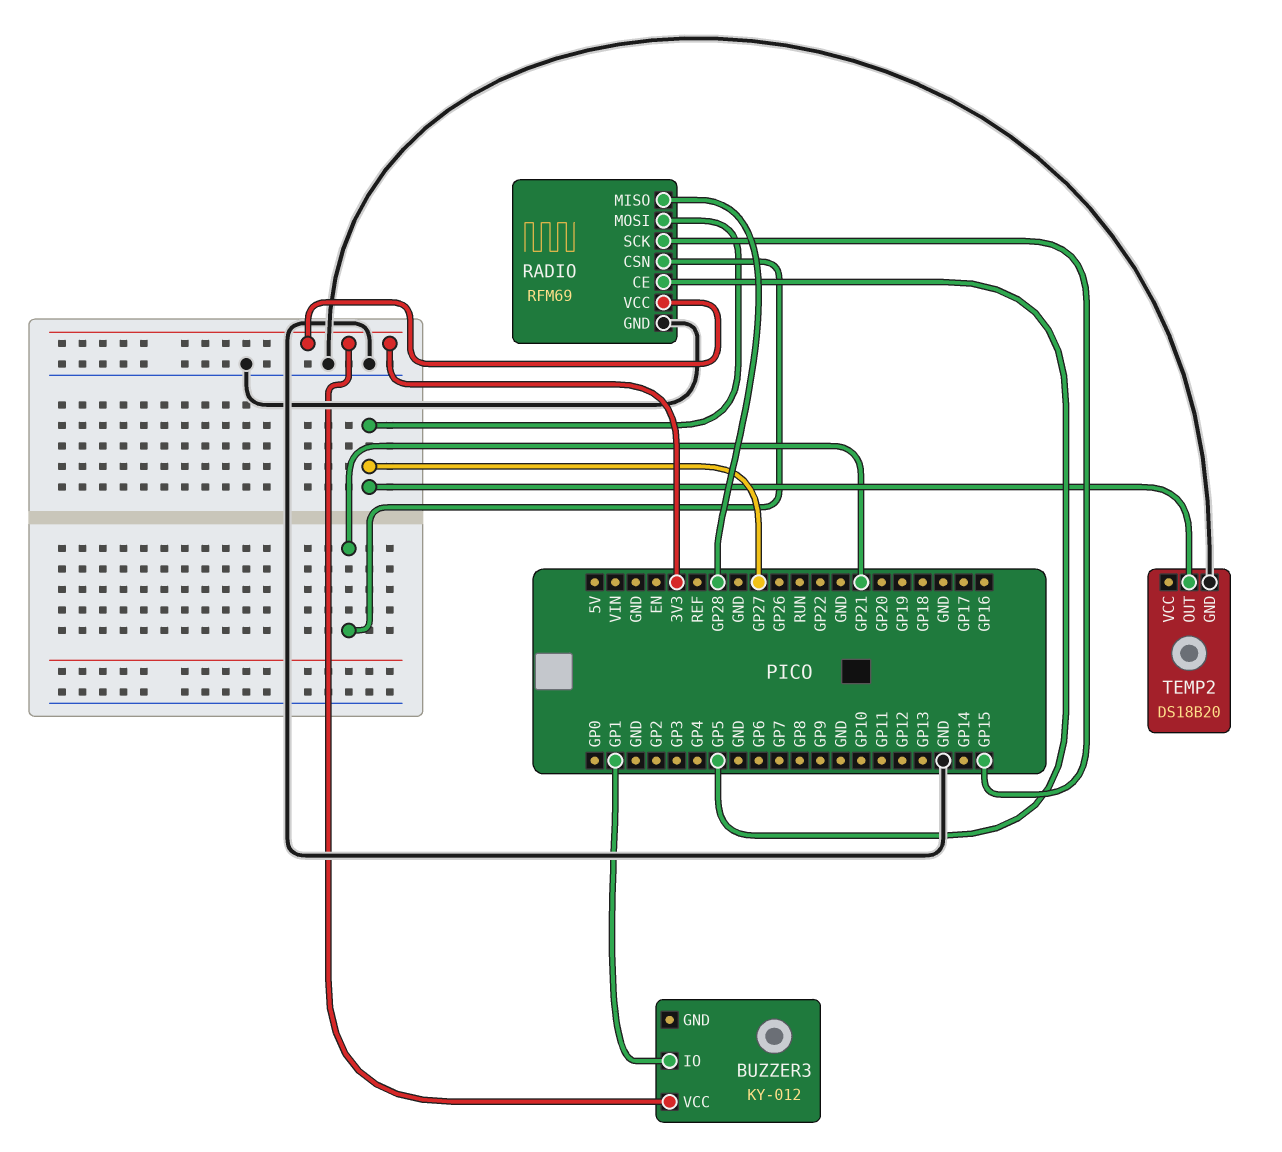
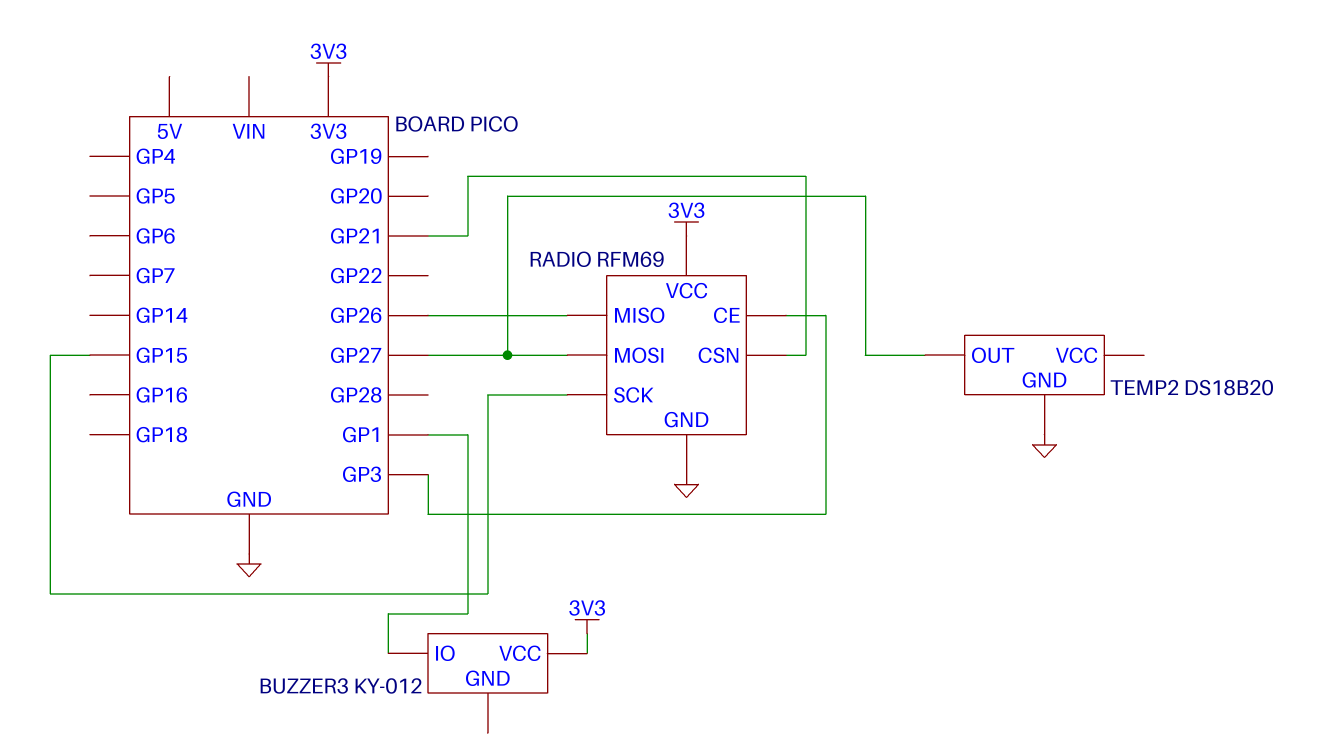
RADIO pin CE: GP5 -> GP3
RADIO pin MISO: GP28 -> GP26

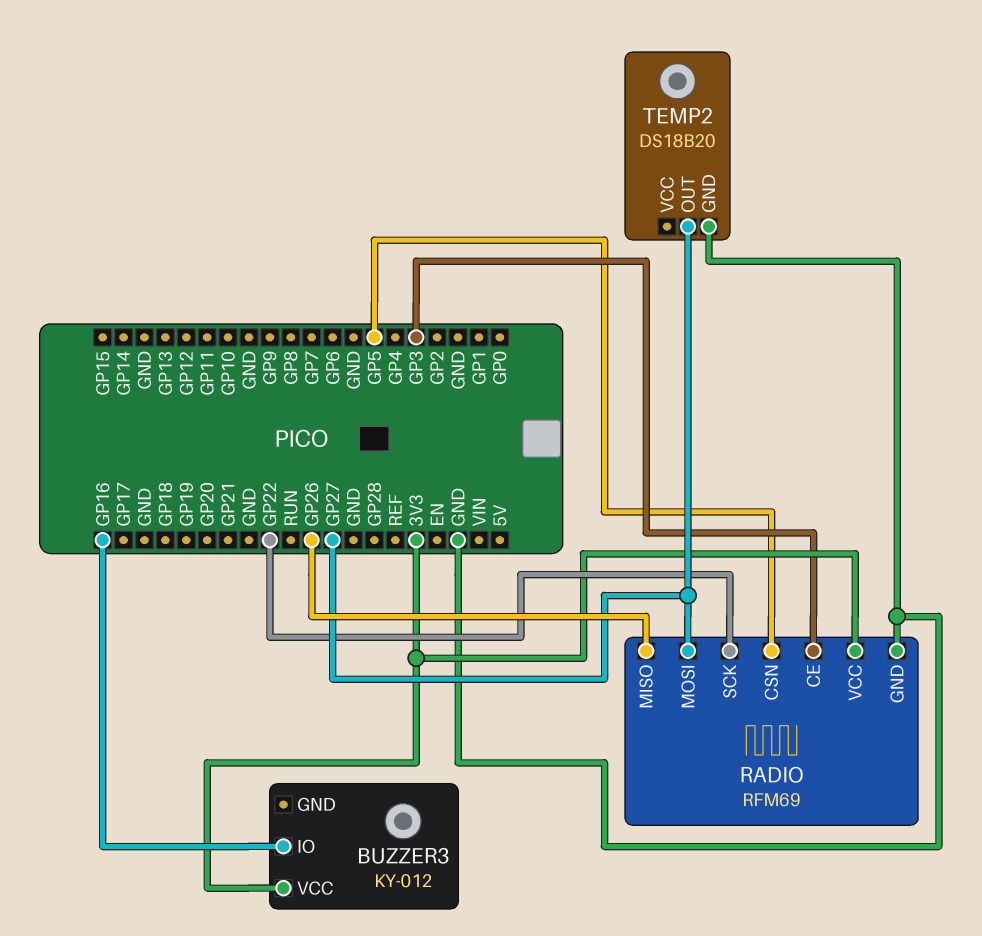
BUZZER3 pin IO: GP1 -> GP16
RADIO pin CSN: GP21 -> GP5
RADIO pin SCK: GP15 -> GP22

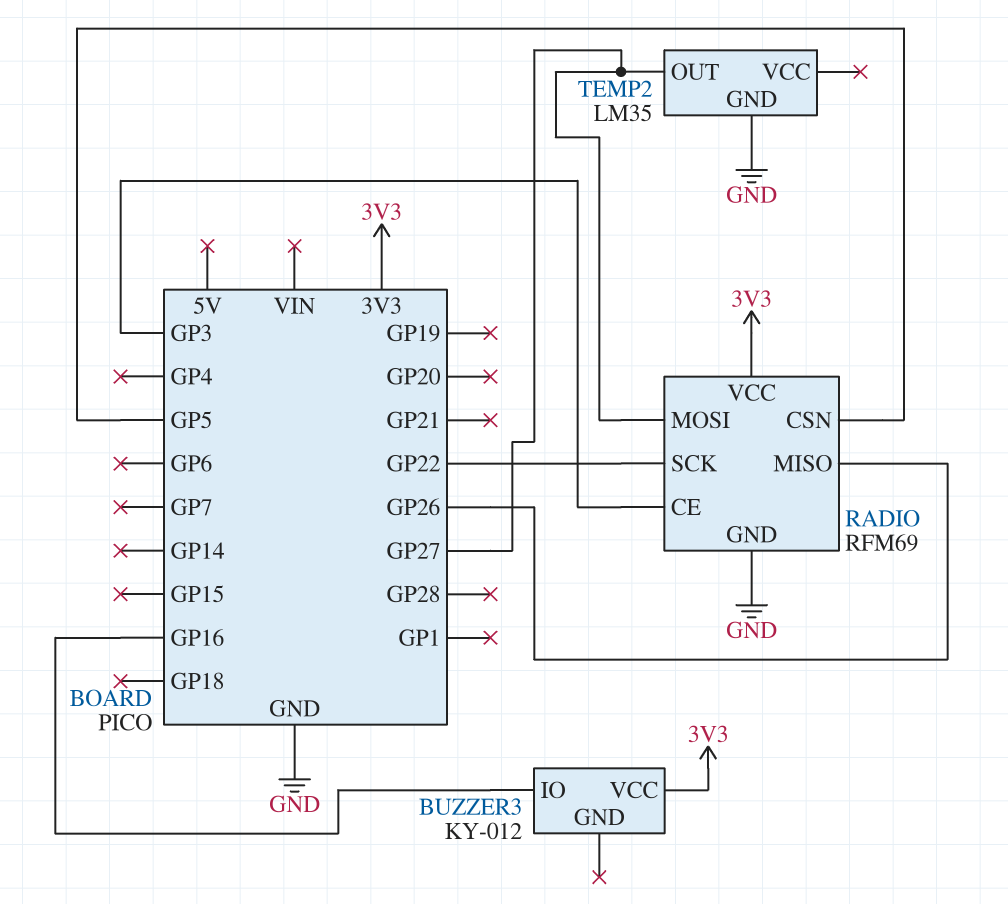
TEMP2: DS18B20 -> LM35

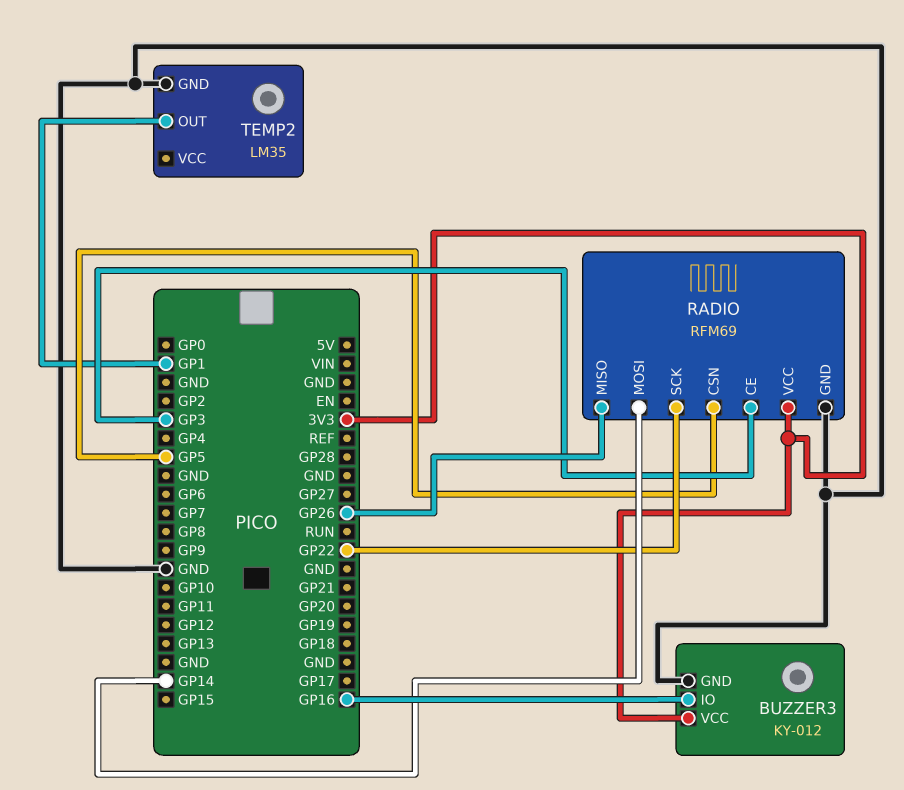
BUZZER3 pin GND: none -> GND
RADIO pin MOSI: GP27 -> GP14
TEMP2 pin OUT: GP27 -> GP1

